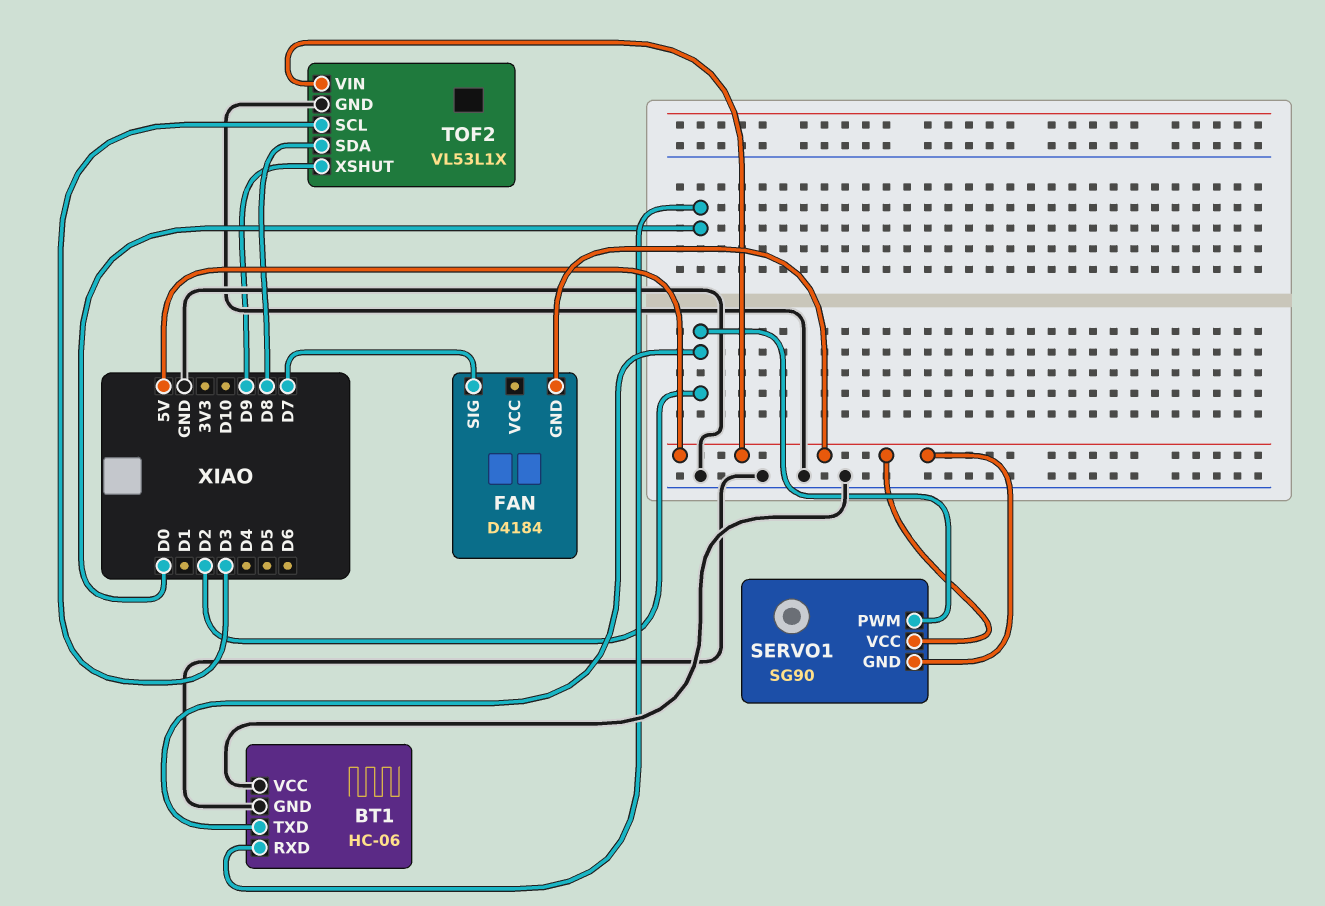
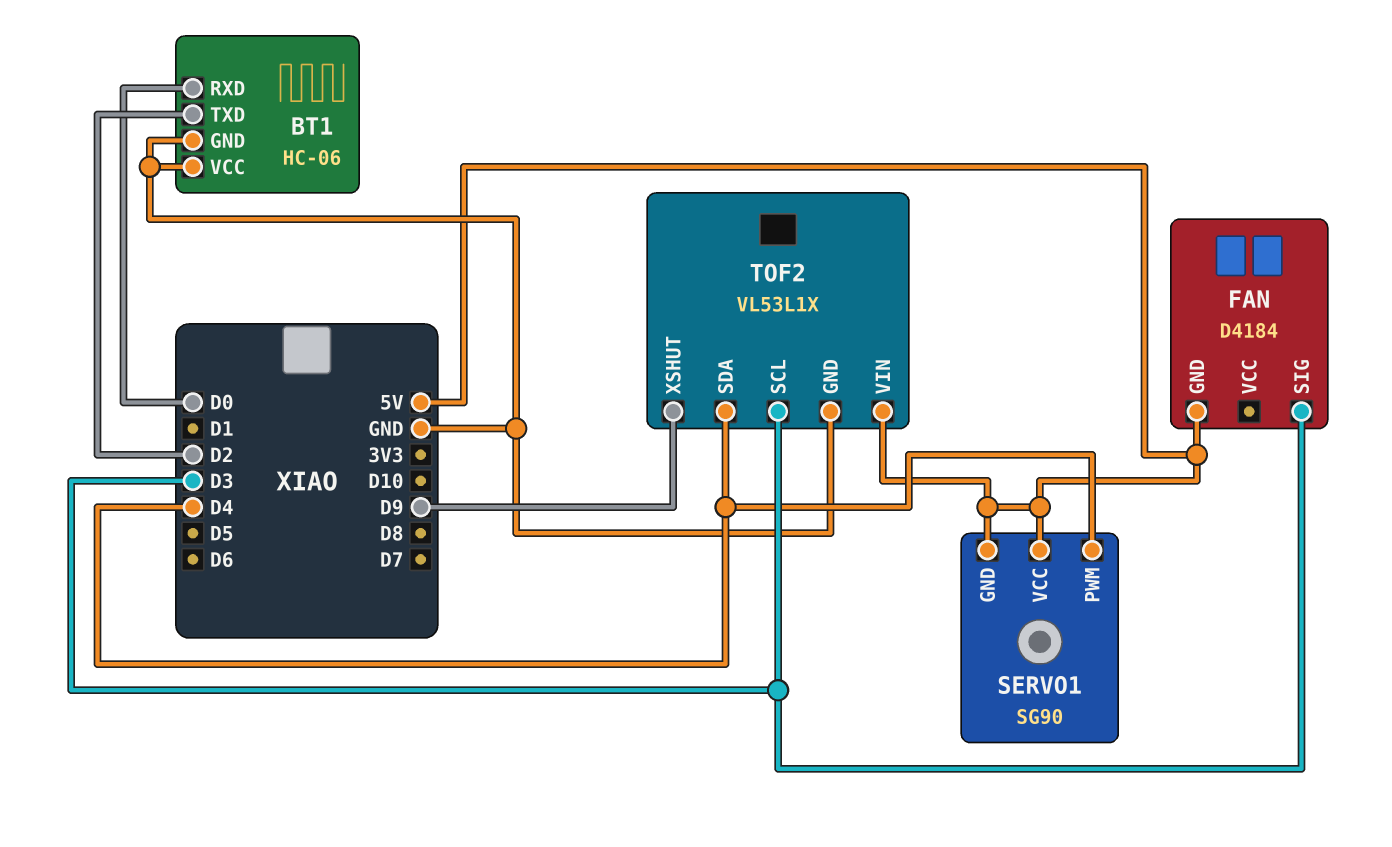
FAN pin SIG: D7 -> D3
SERVO1 pin PWM: D2 -> D4
TOF2 pin SDA: D8 -> D4

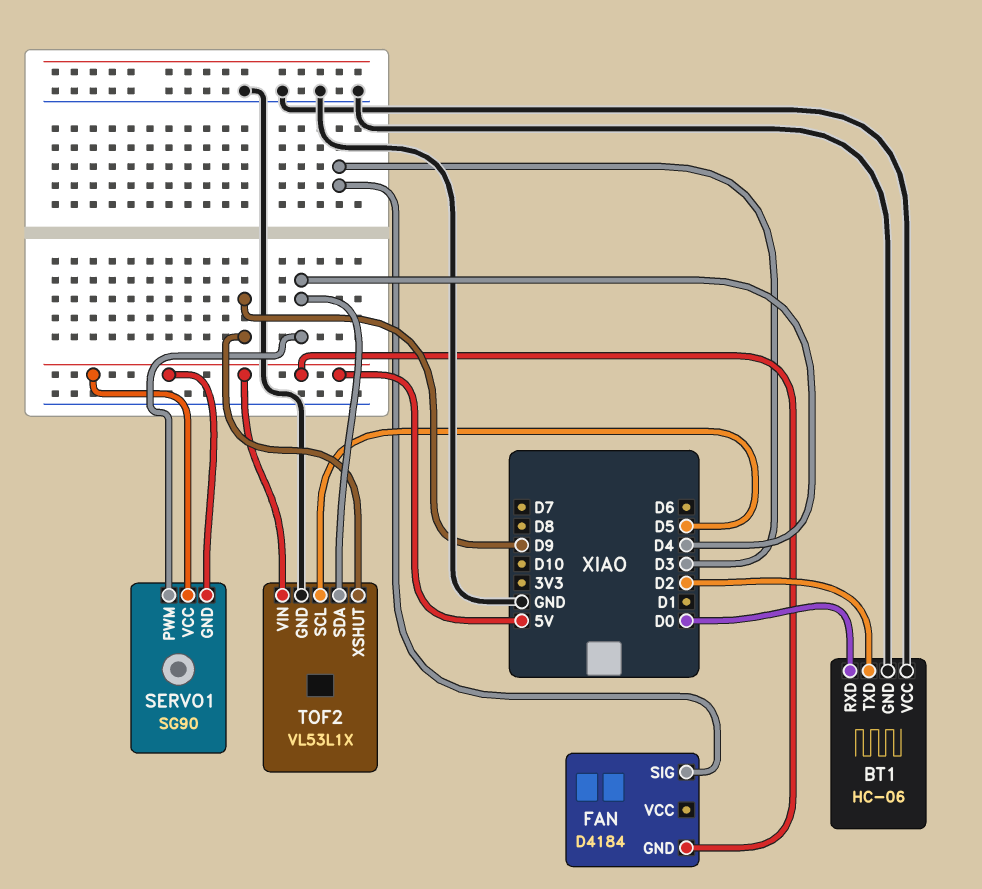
TOF2 pin SCL: D3 -> D5

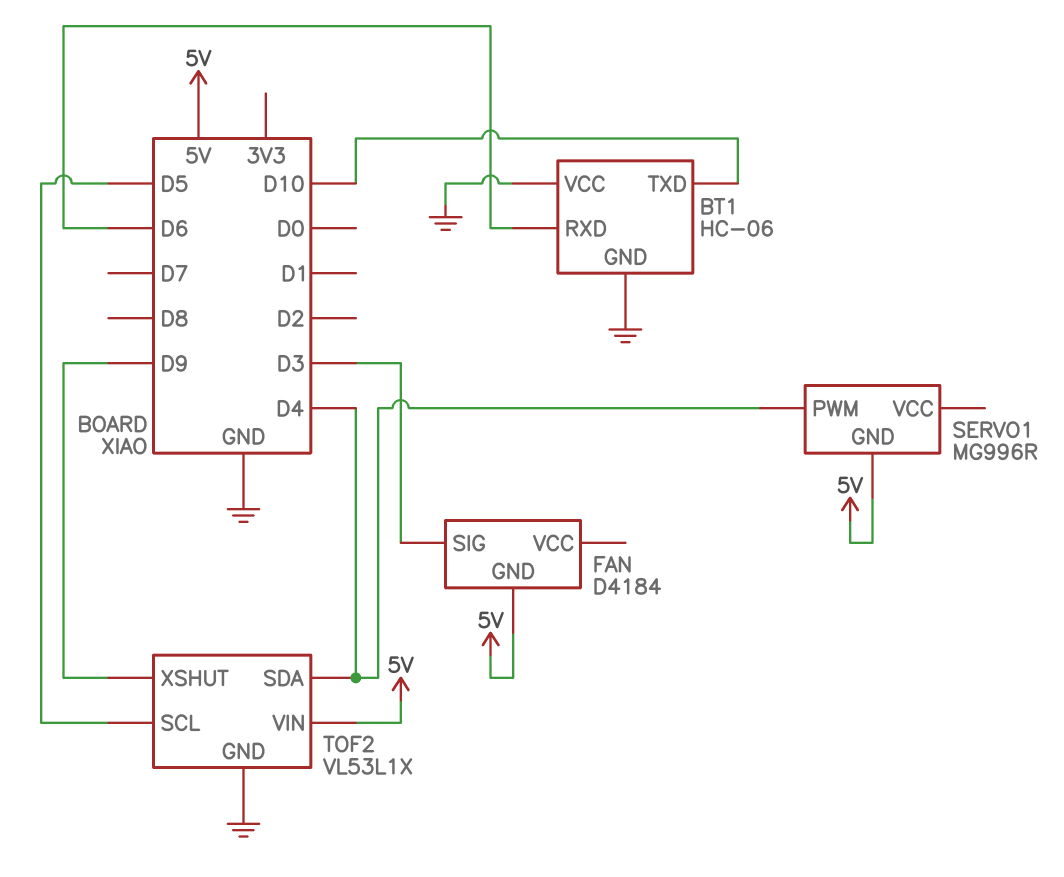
BT1 pin RXD: D0 -> D6
BT1 pin TXD: D2 -> D10
SERVO1: SG90 -> MG996R
SERVO1 pin VCC: 5V -> none

